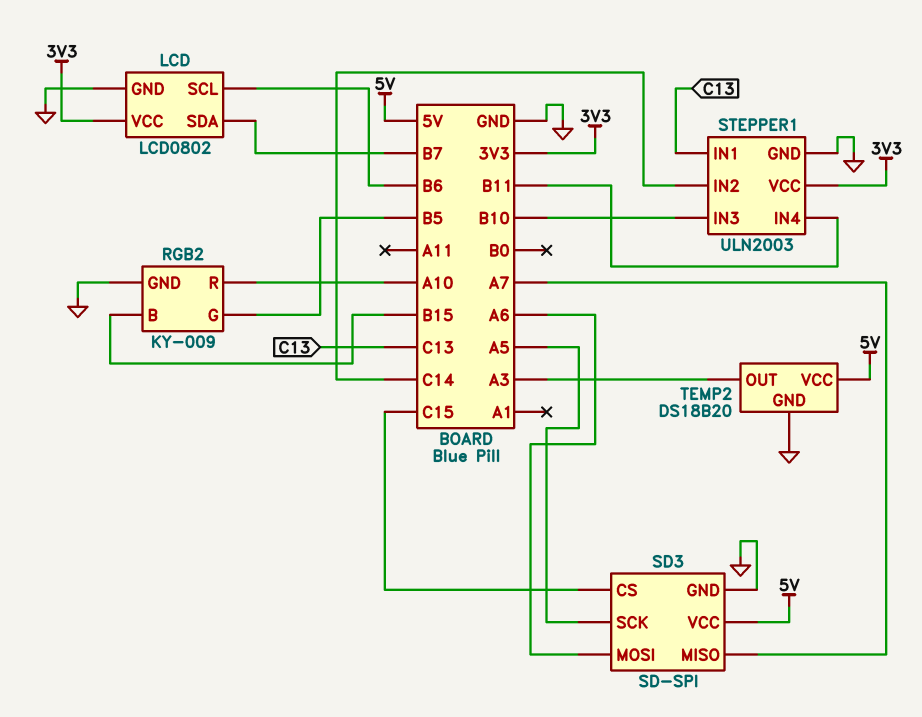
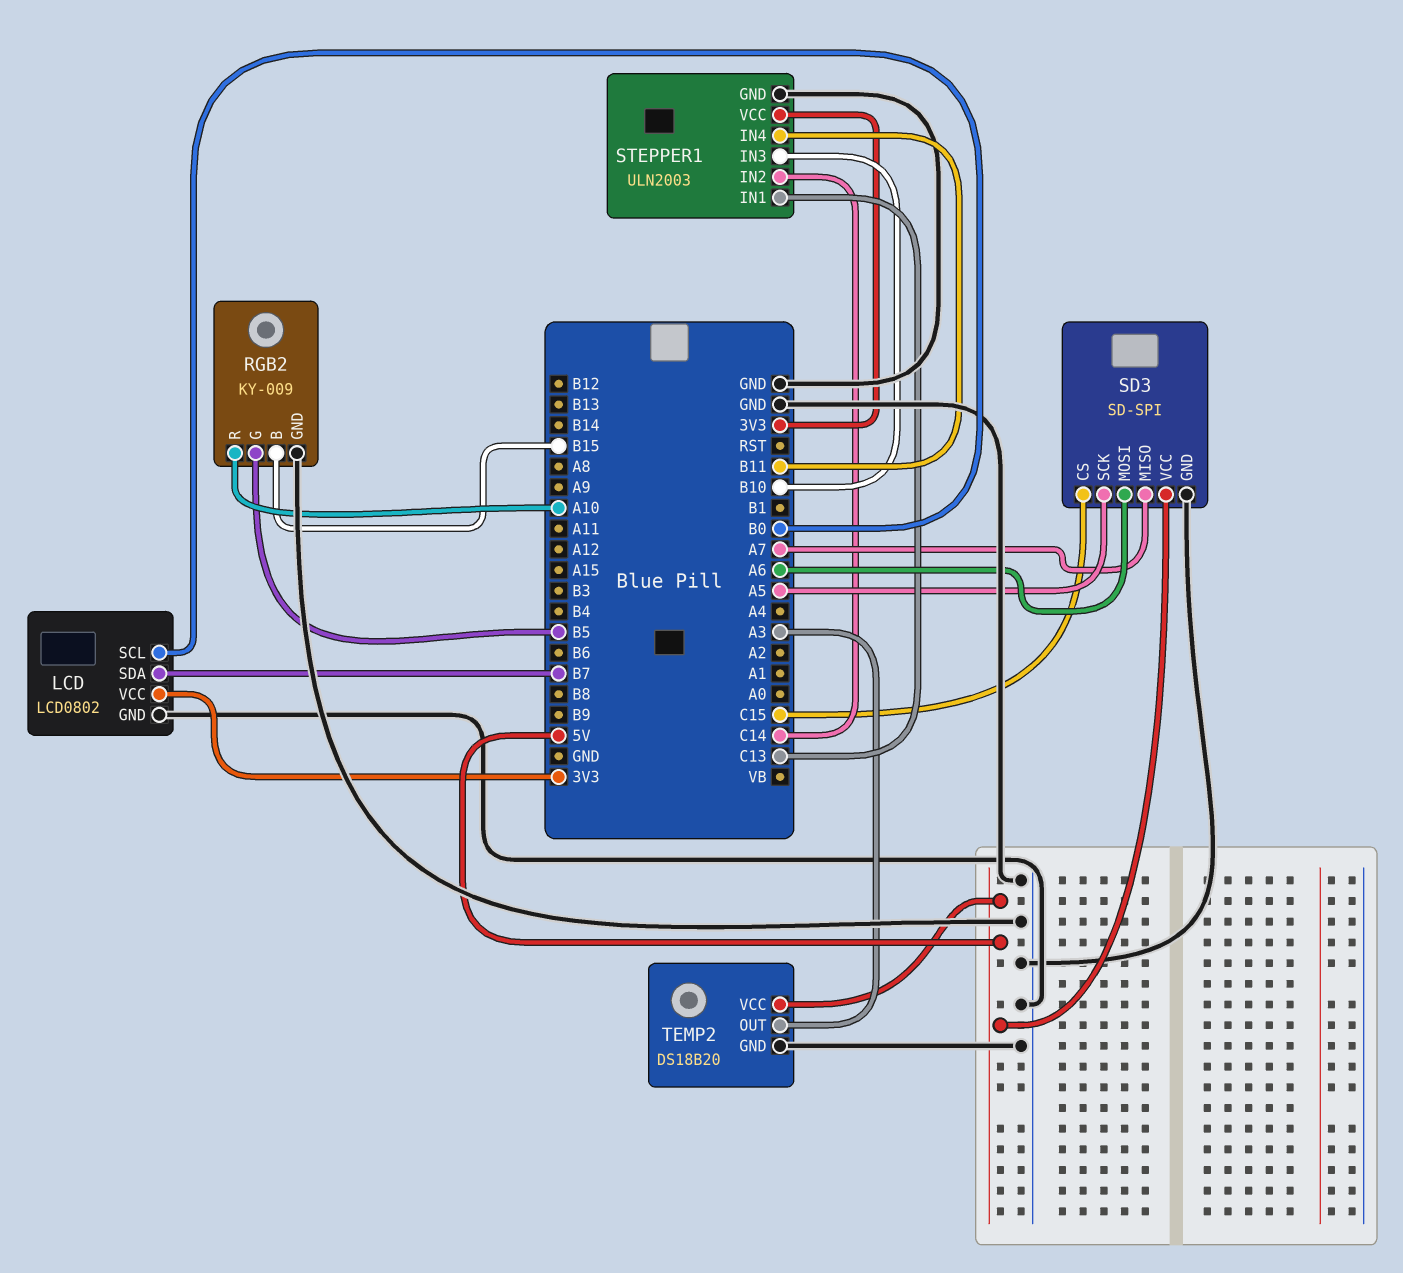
LCD pin SCL: B6 -> B0

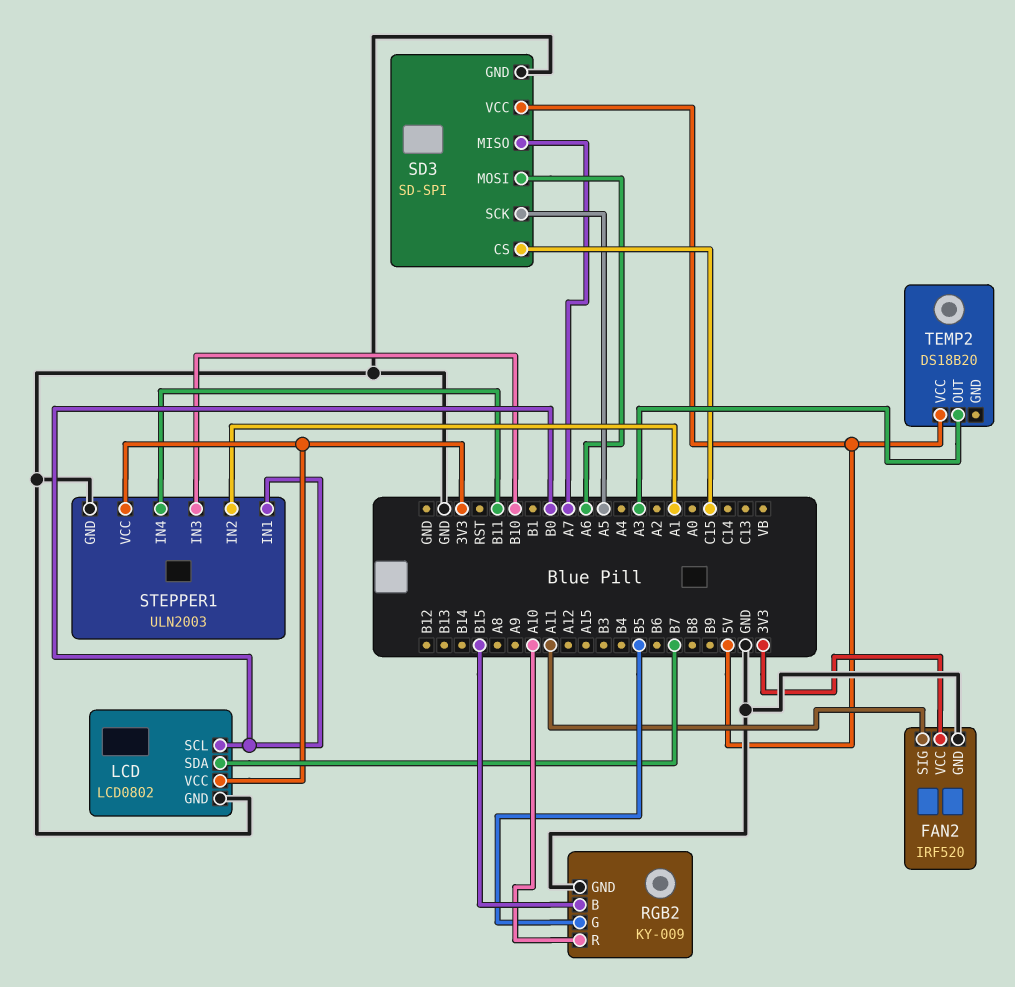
FAN2: none -> IRF520
FAN2 pin GND: none -> GND
FAN2 pin SIG: none -> A11
FAN2 pin VCC: none -> 3V3
STEPPER1 pin IN1: C13 -> B0
STEPPER1 pin IN2: C14 -> A1
TEMP2 pin GND: GND -> none

